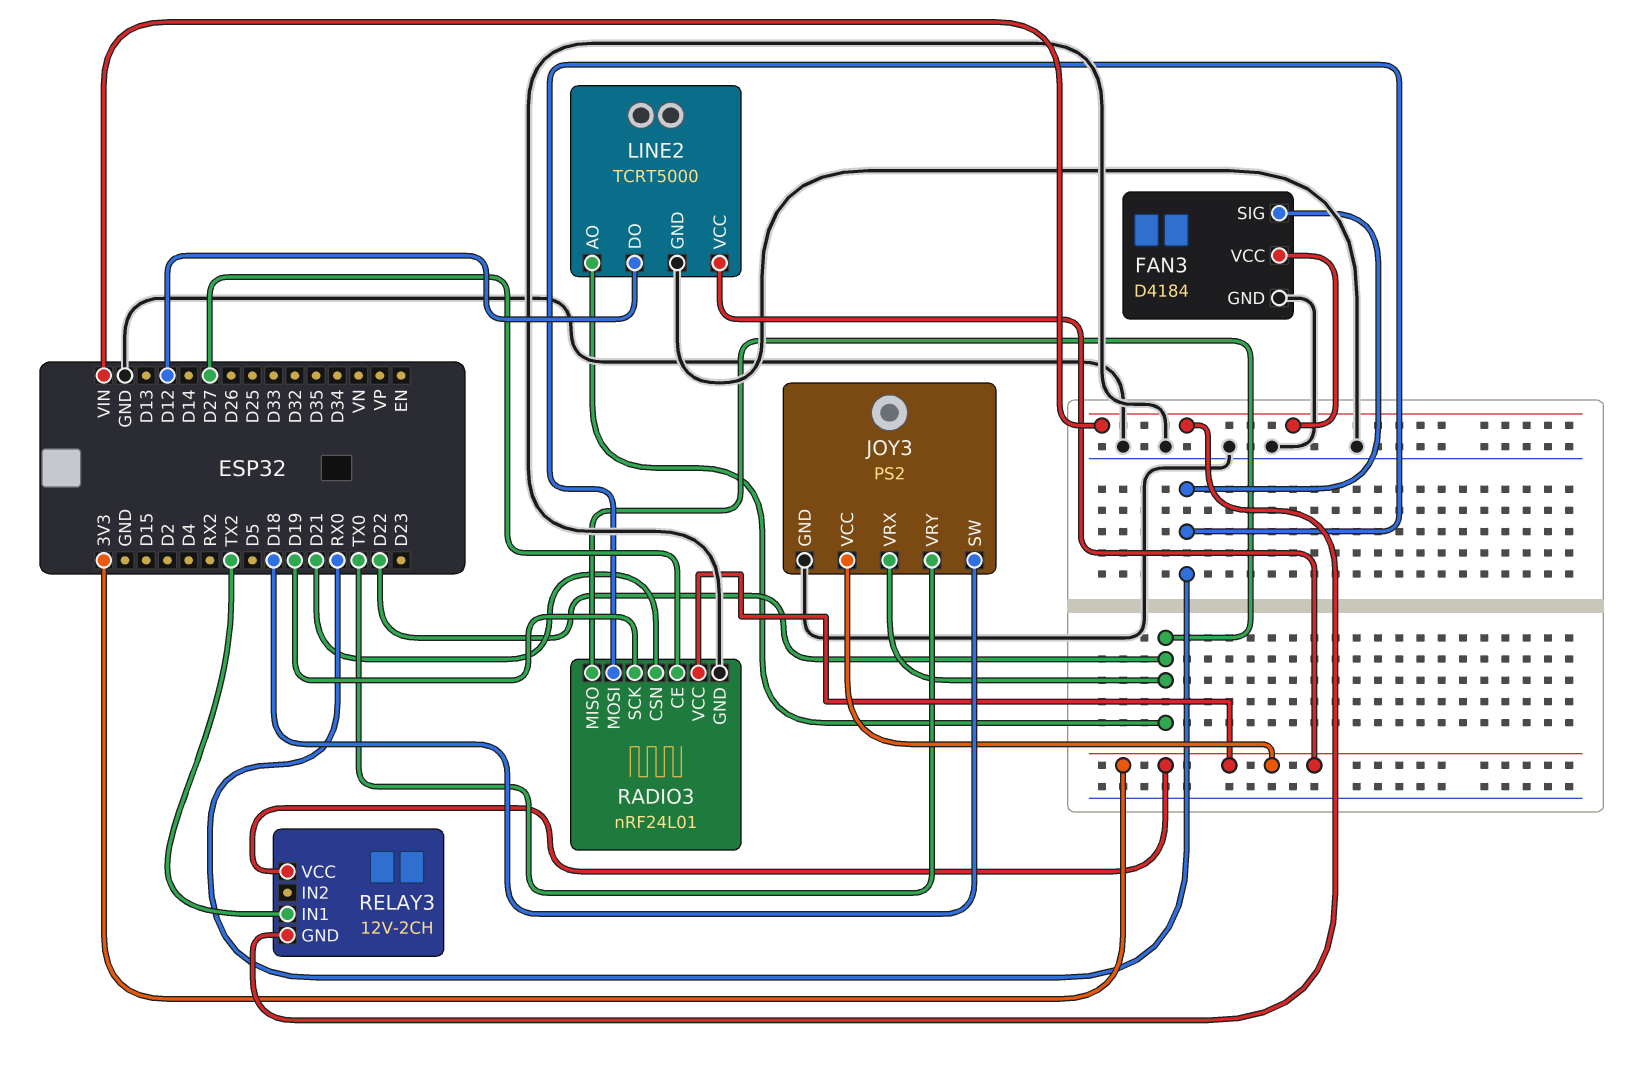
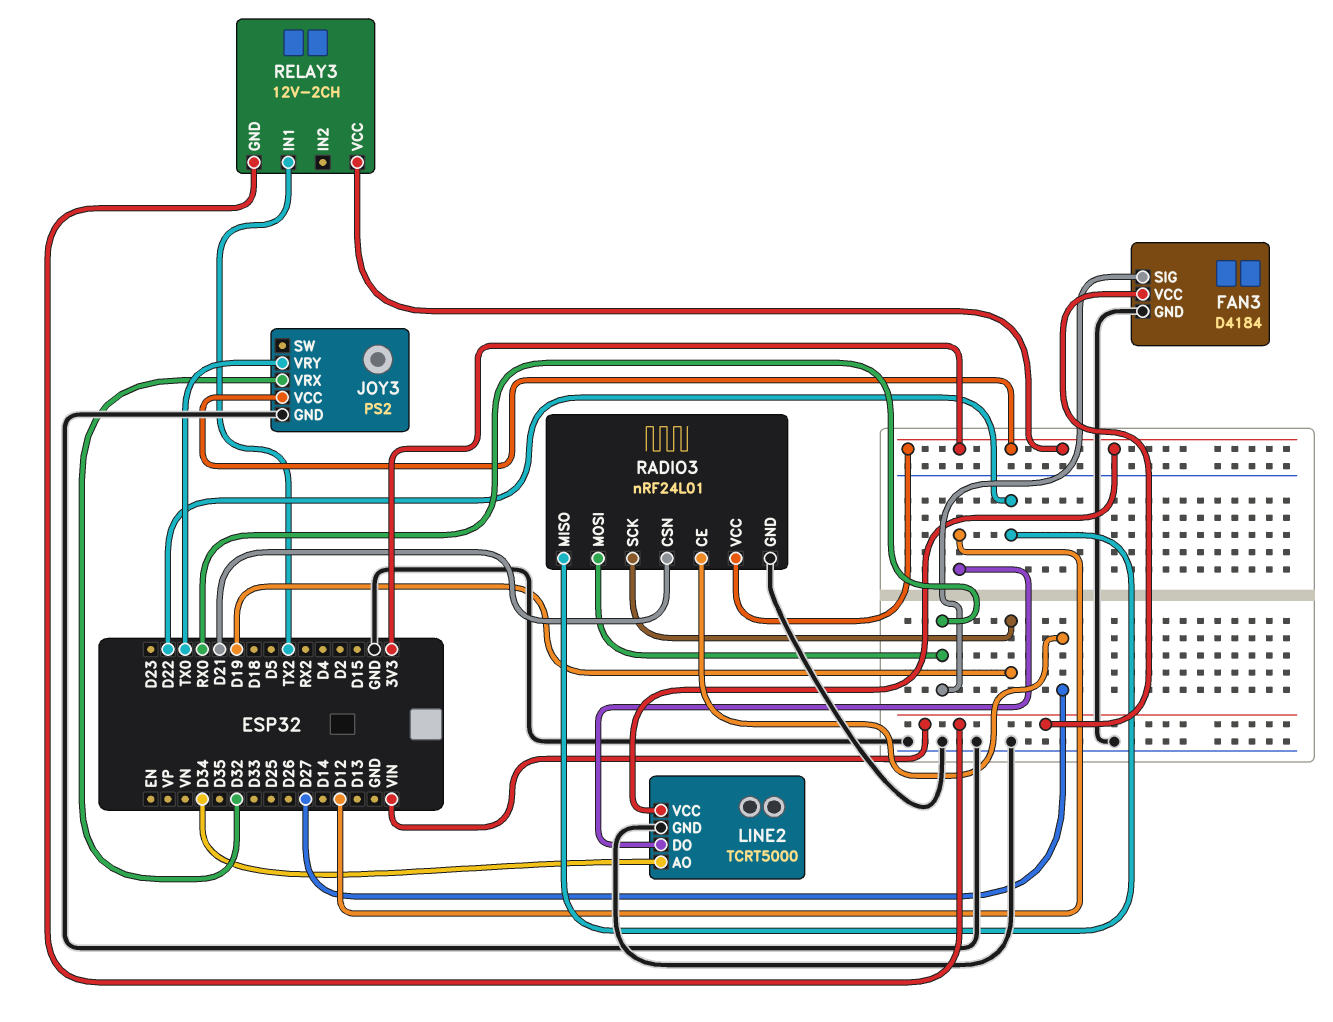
JOY3 pin SW: D18 -> none
JOY3 pin VRX: D22 -> D32
LINE2 pin AO: D22 -> D34

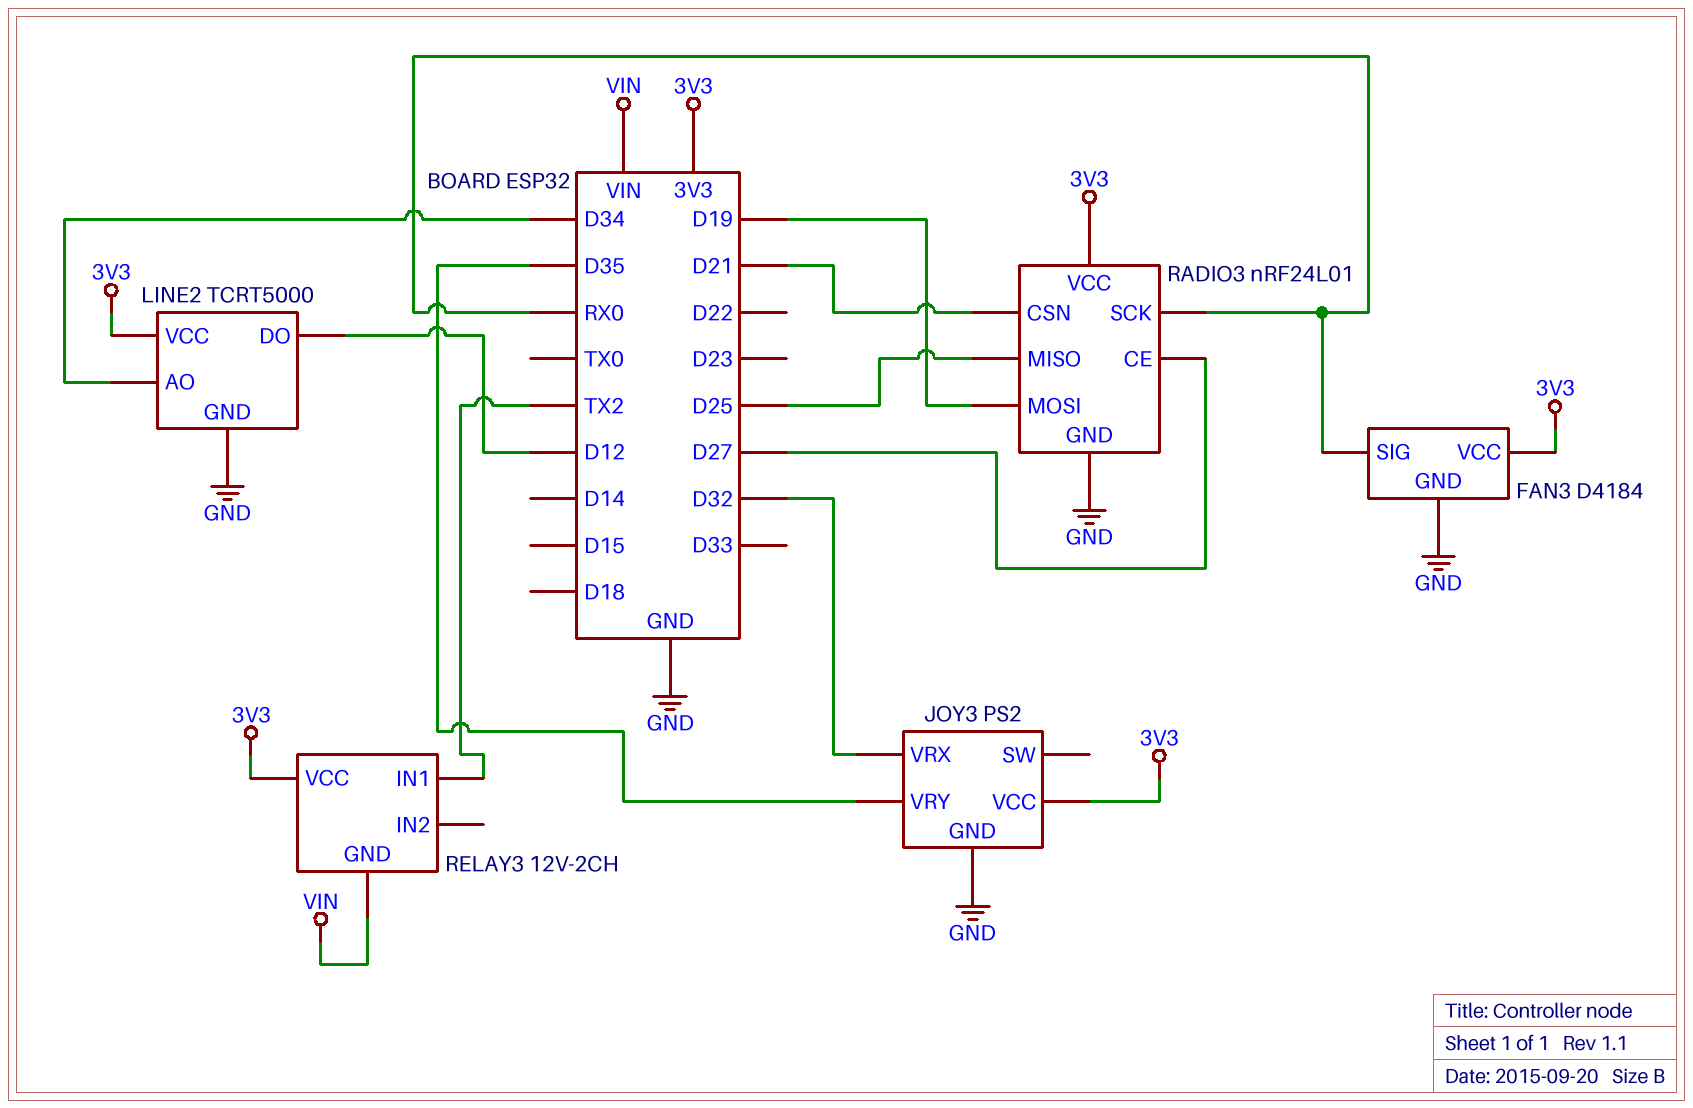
FAN3 pin VCC: VIN -> 3V3
JOY3 pin VRY: TX0 -> D35
RADIO3 pin MISO: D22 -> D25
RADIO3 pin MOSI: RX0 -> D19
RADIO3 pin SCK: D19 -> RX0

